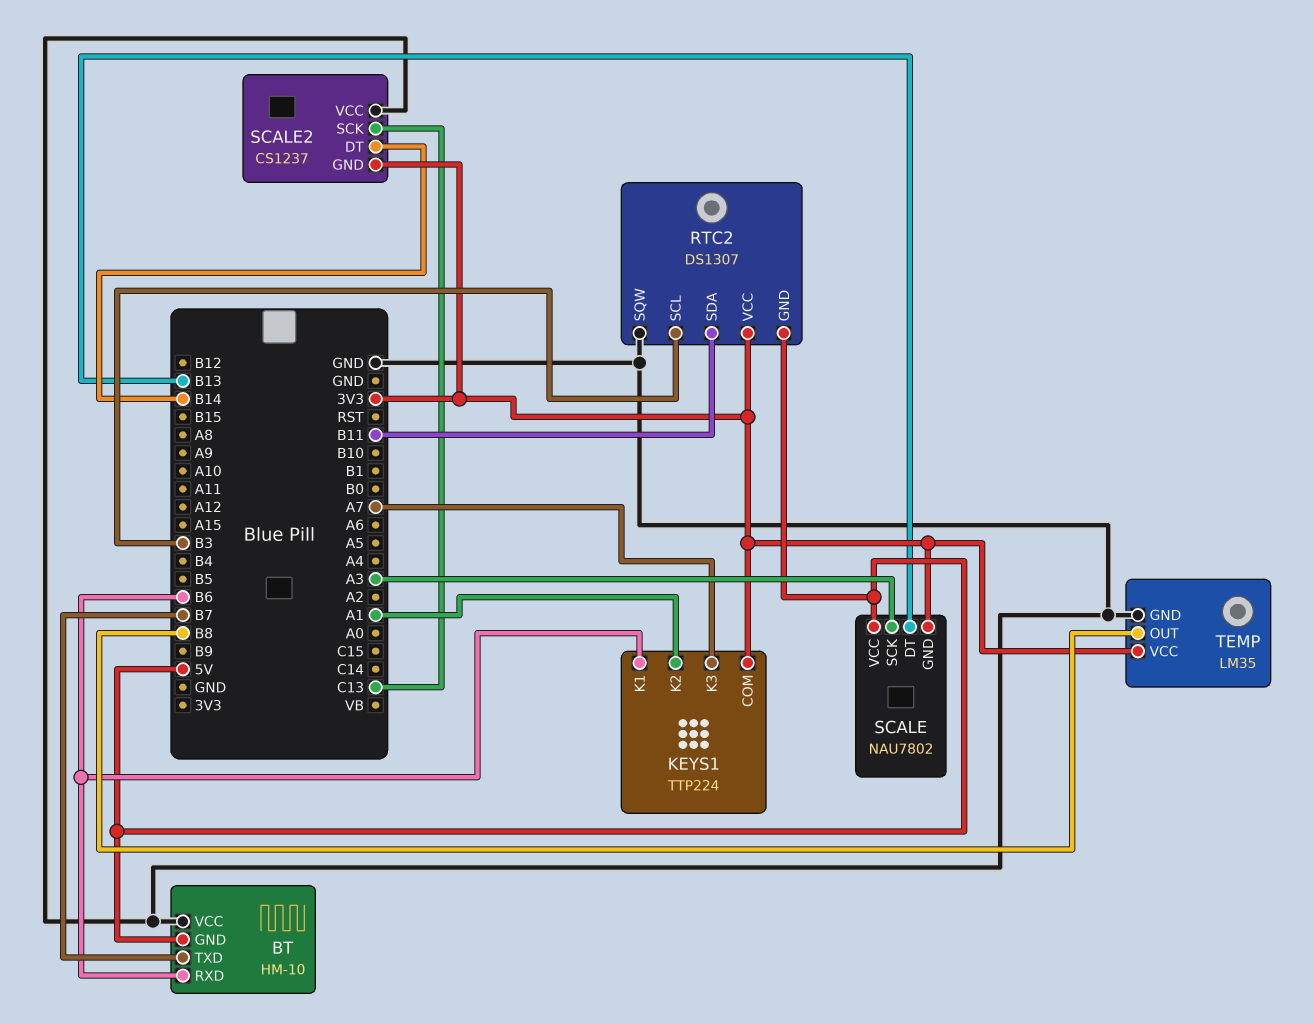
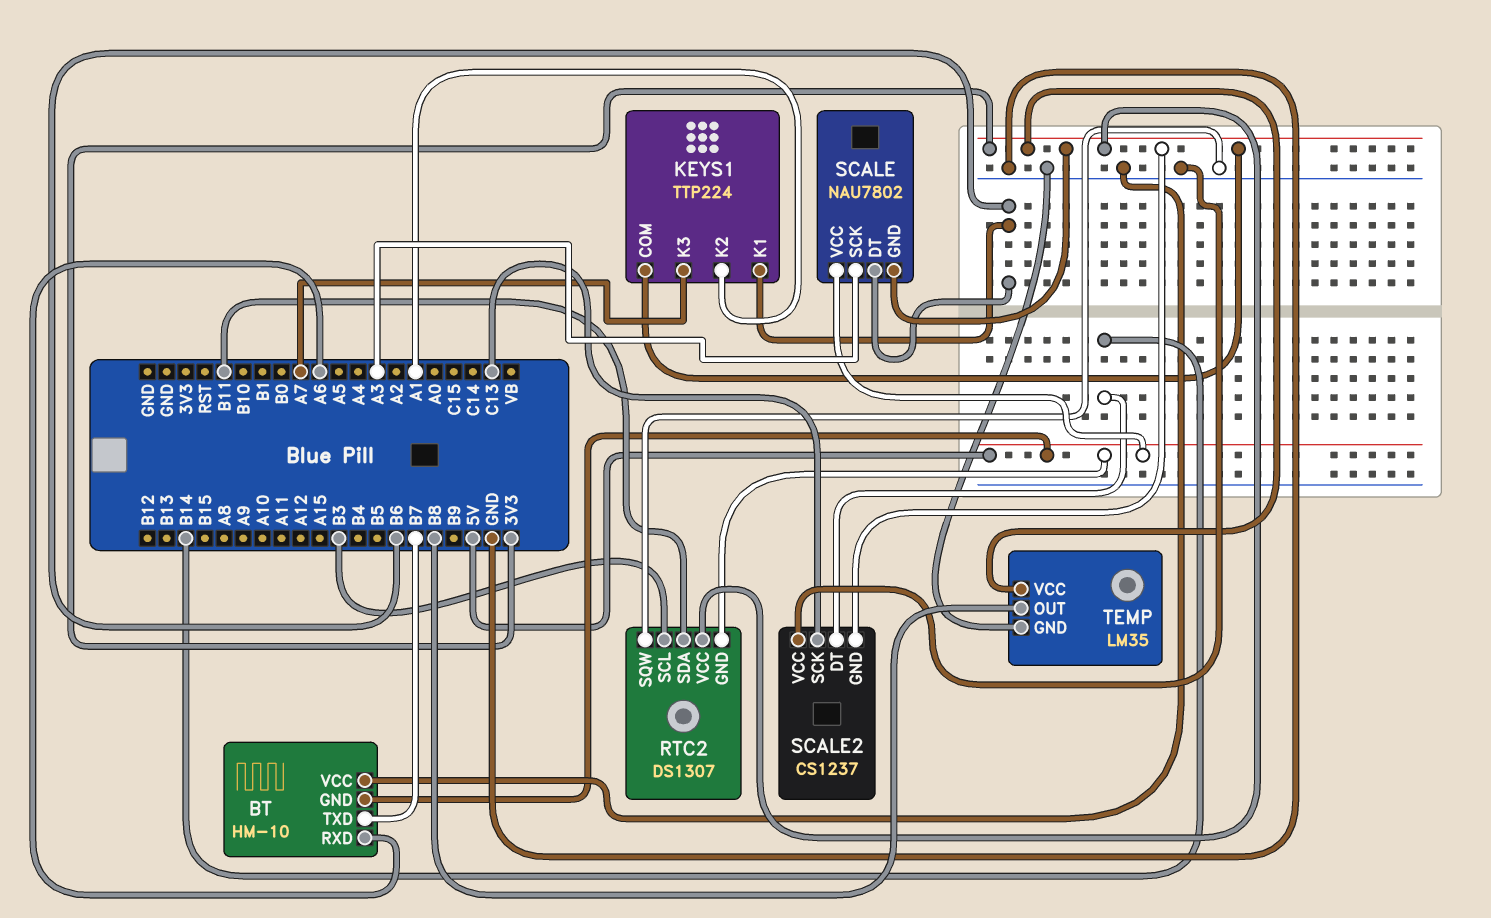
BT pin RXD: B6 -> A6
SCALE pin DT: B13 -> B6

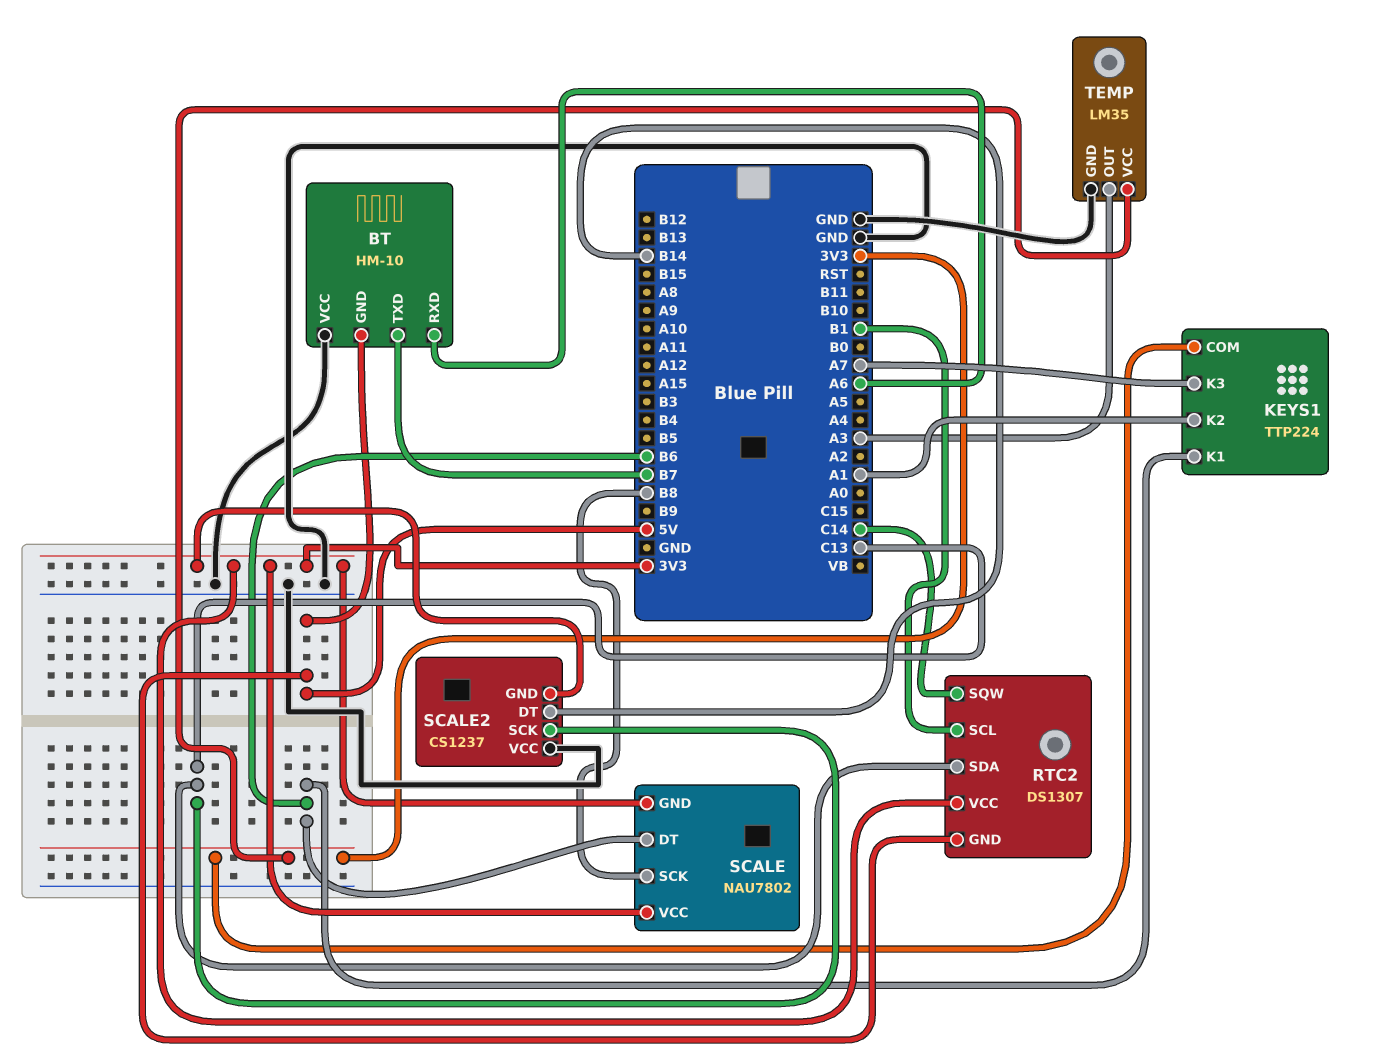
RTC2 pin SCL: B3 -> B1
RTC2 pin SDA: B11 -> C13
RTC2 pin SQW: GND -> C14
SCALE pin SCK: A3 -> B8
SCALE pin VCC: 5V -> 3V3
TEMP pin OUT: B8 -> A3

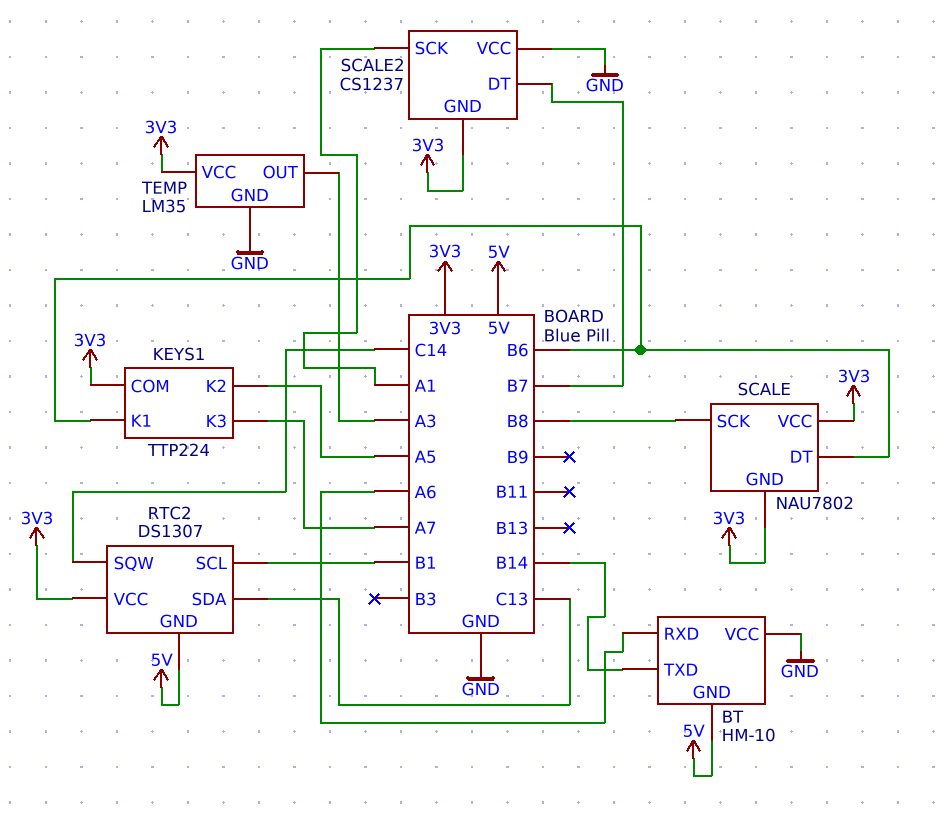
BT pin TXD: B7 -> B14
KEYS1 pin K2: A1 -> A5
SCALE2 pin DT: B14 -> B7
SCALE2 pin SCK: C13 -> A1

